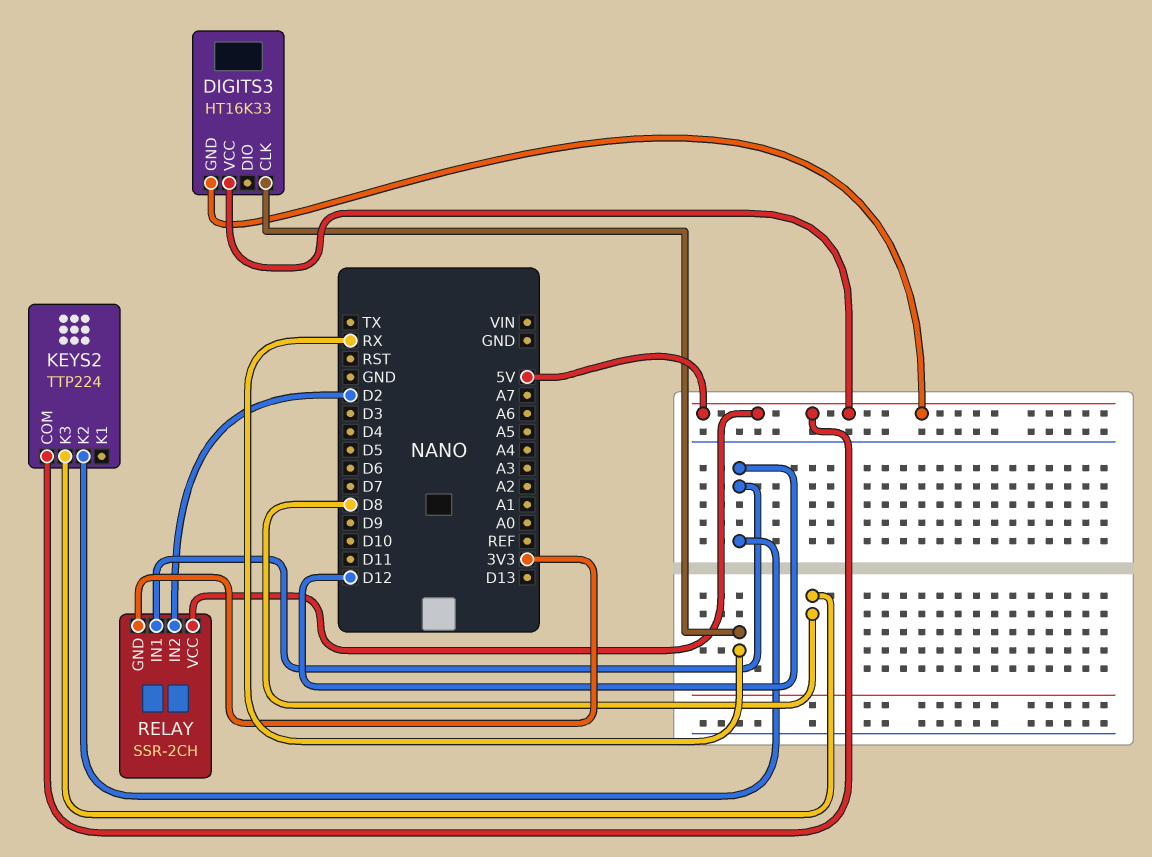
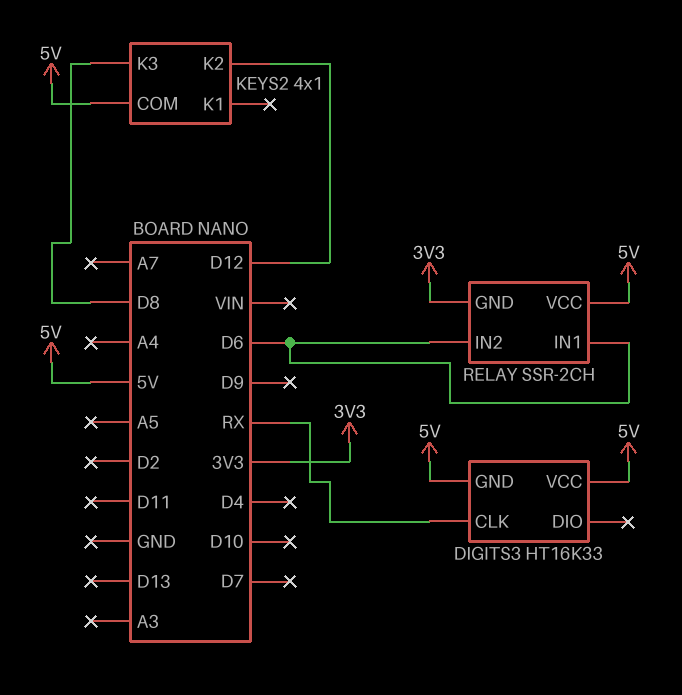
KEYS2: TTP224 -> 4x1
RELAY pin IN1: D12 -> D6
RELAY pin IN2: D2 -> D6

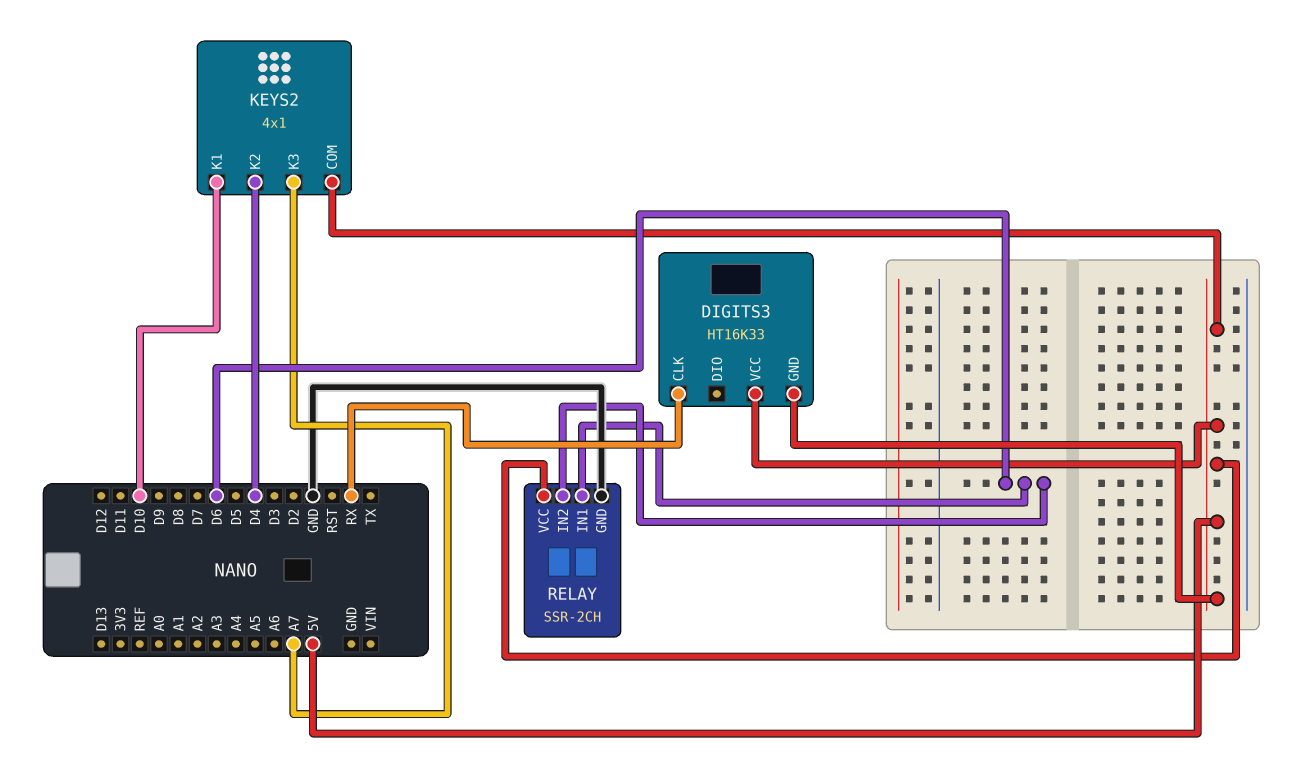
KEYS2 pin K1: none -> D10
KEYS2 pin K2: D12 -> D4
KEYS2 pin K3: D8 -> A7
RELAY pin GND: 3V3 -> GND

